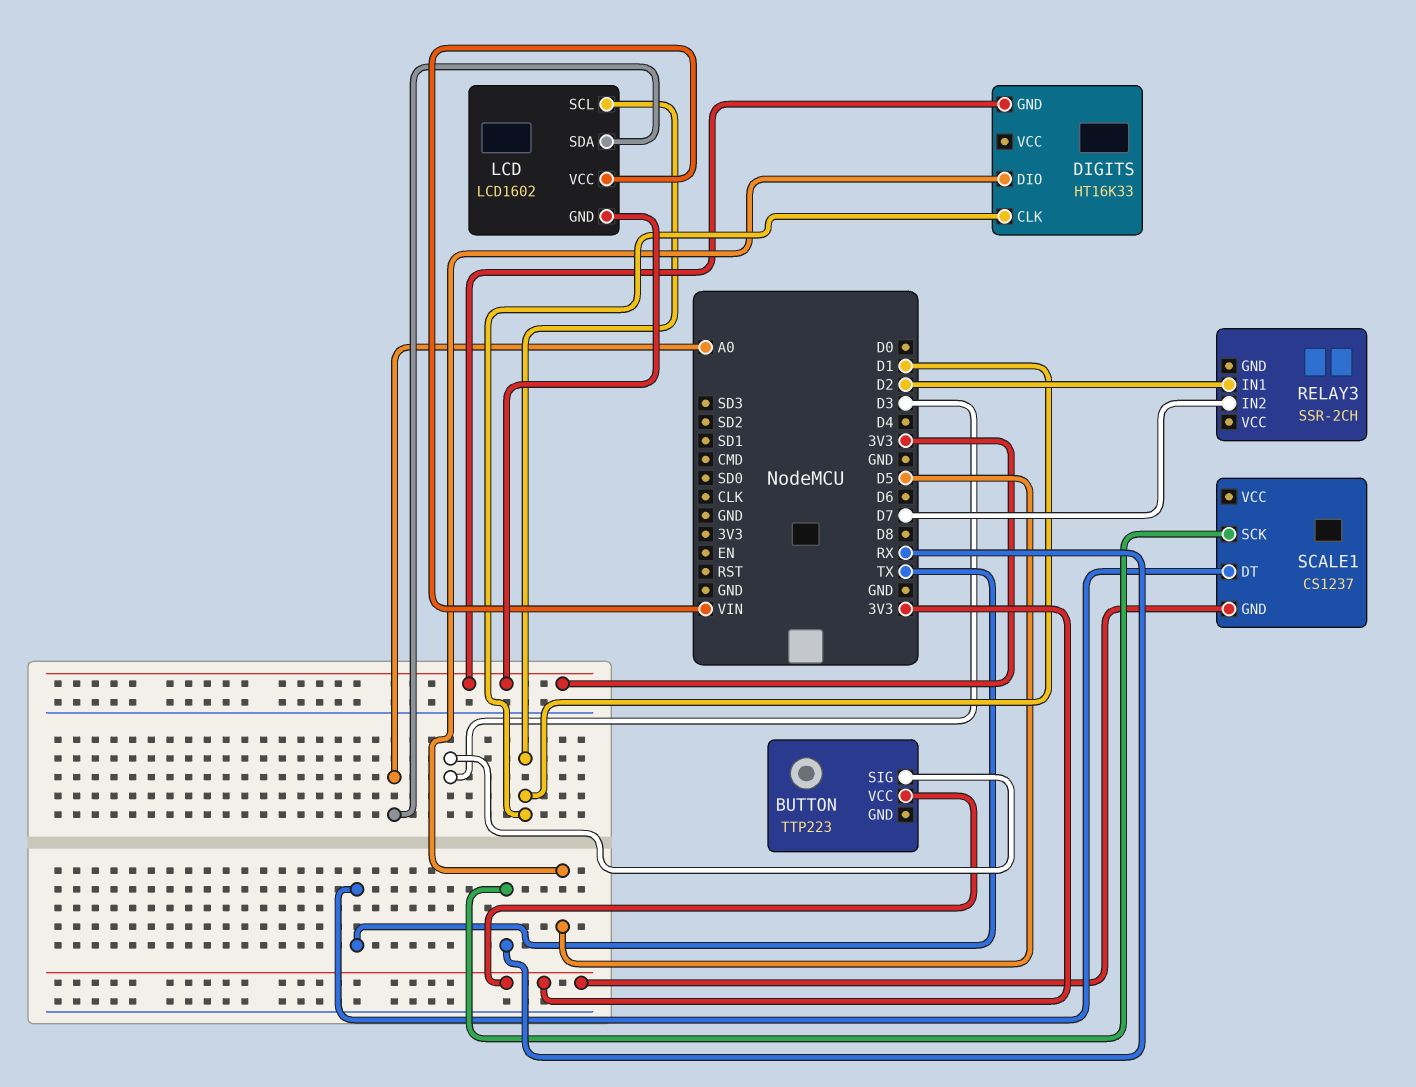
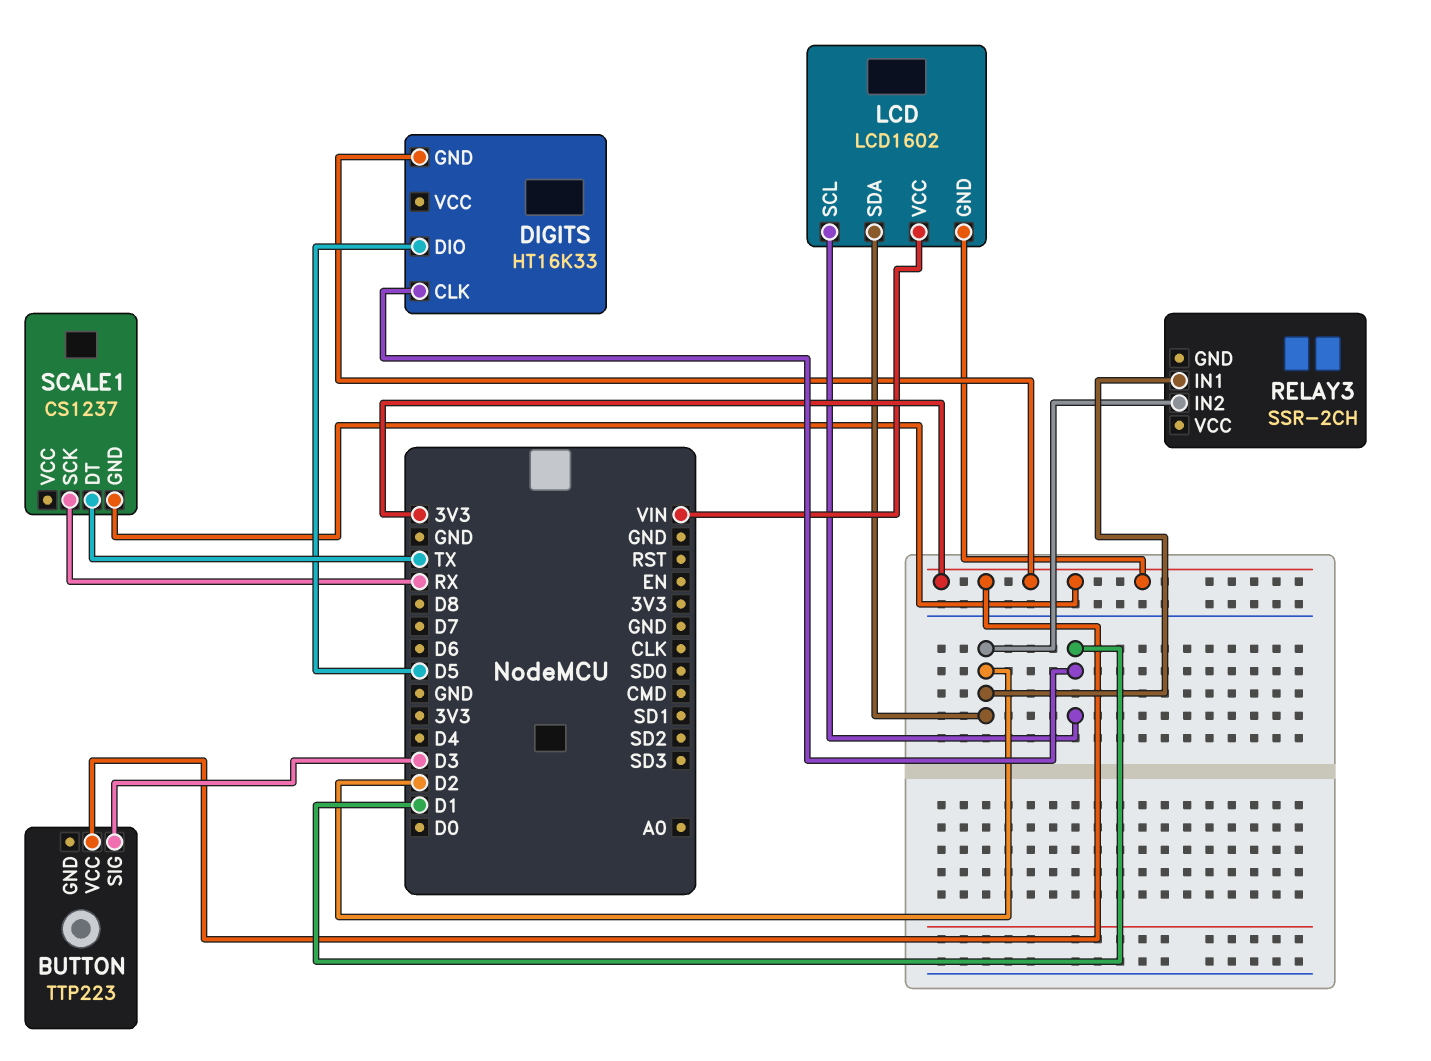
LCD pin SDA: A0 -> D2
RELAY3 pin IN2: D7 -> D2

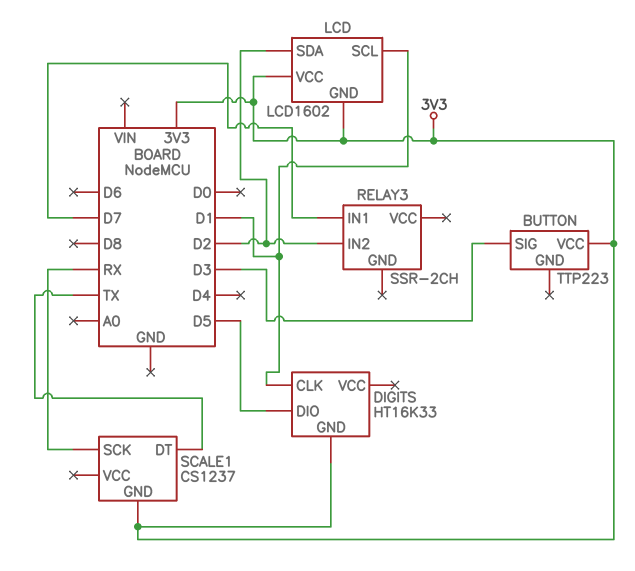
LCD pin VCC: VIN -> 3V3
RELAY3 pin IN1: D2 -> D7

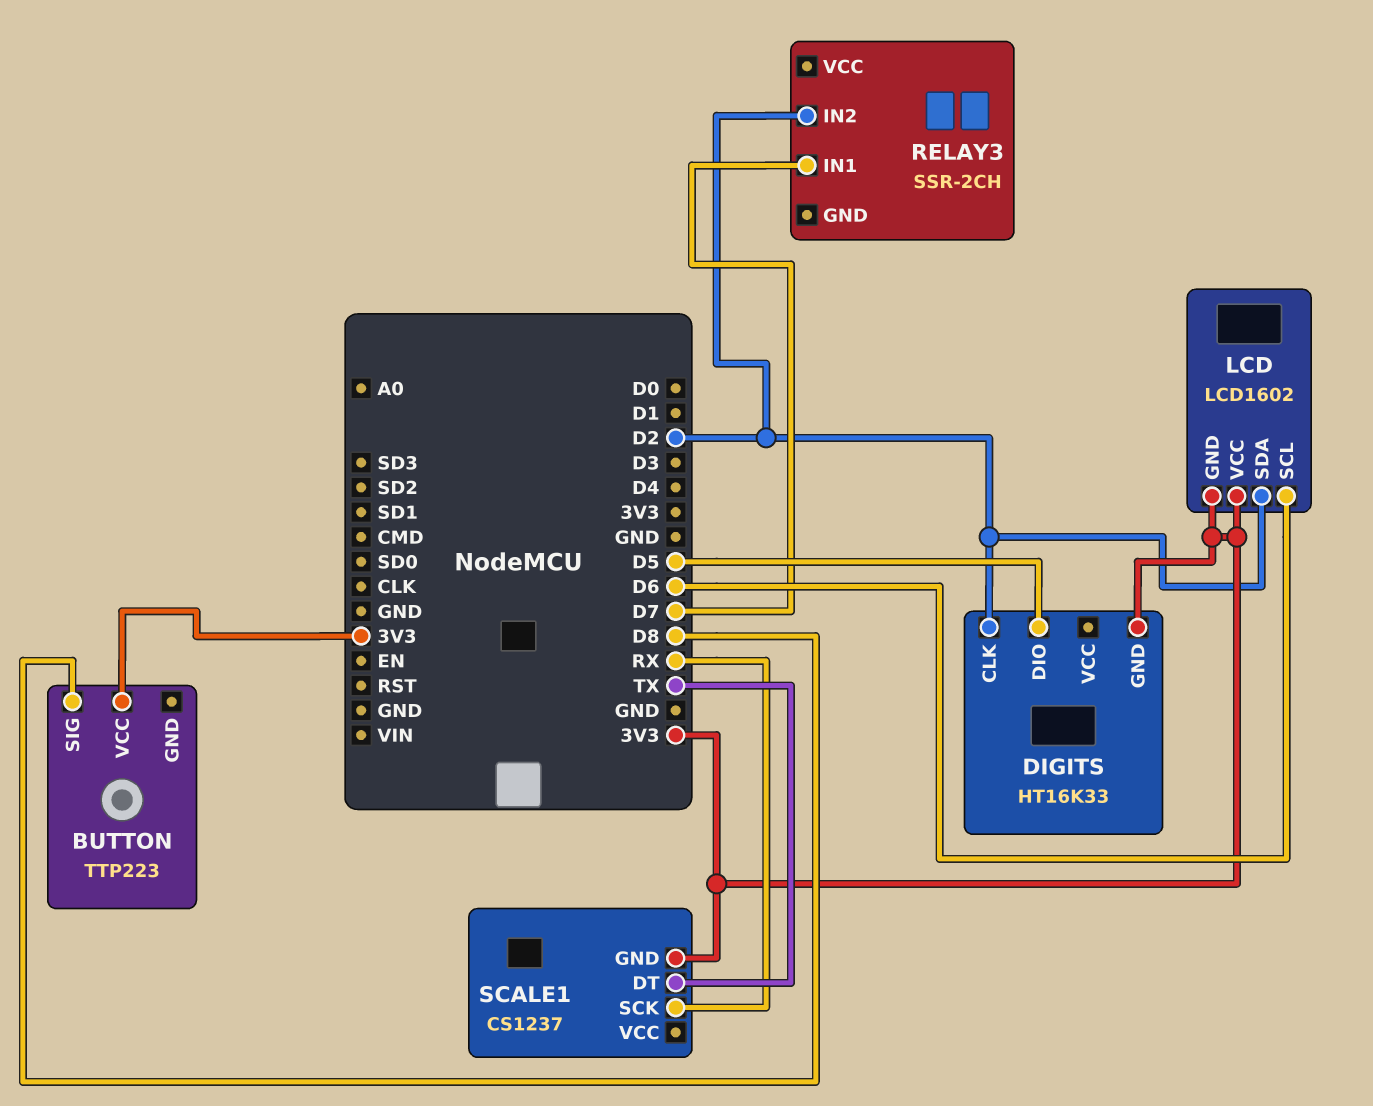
BUTTON pin SIG: D3 -> D8
DIGITS pin CLK: D1 -> D2
LCD pin SCL: D1 -> D6

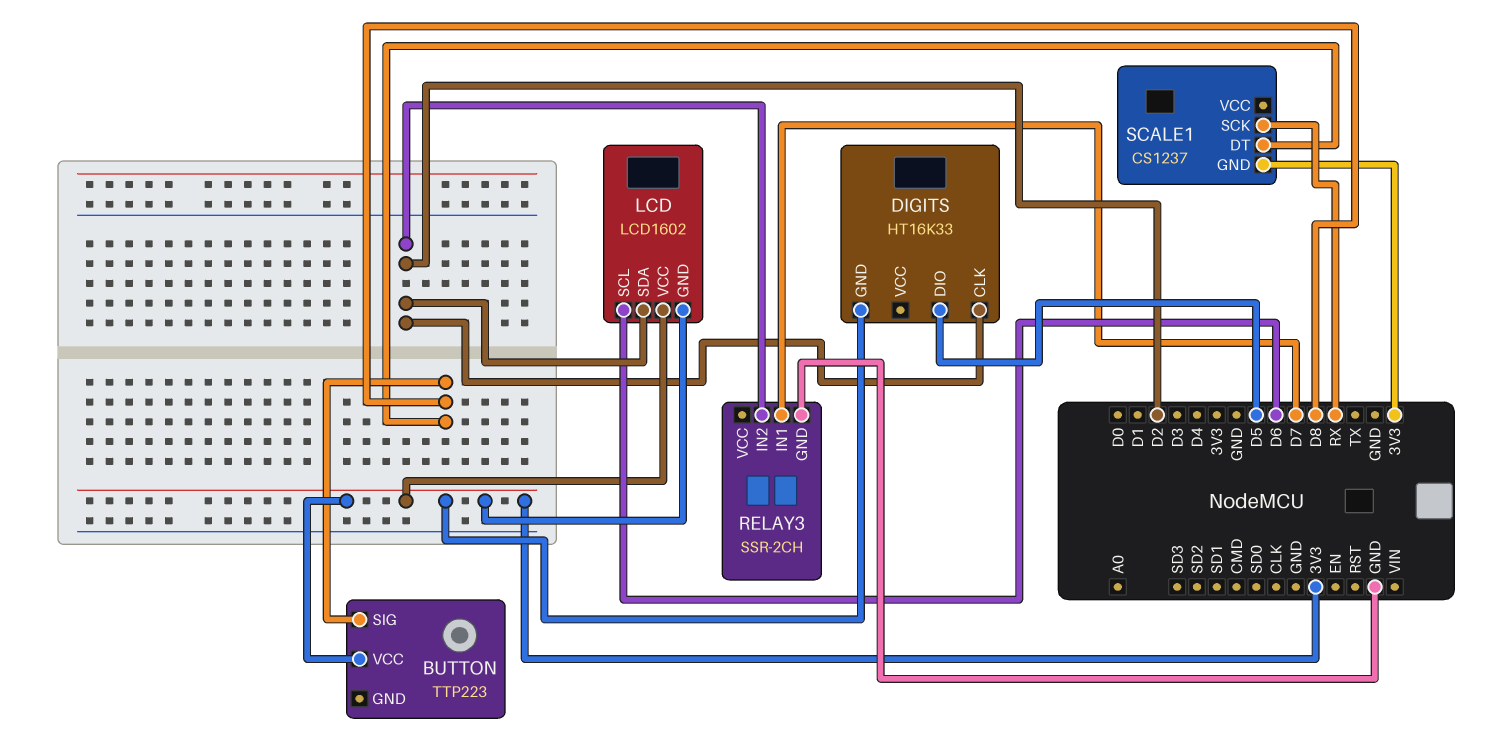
RELAY3 pin GND: none -> GND
SCALE1 pin DT: TX -> D8

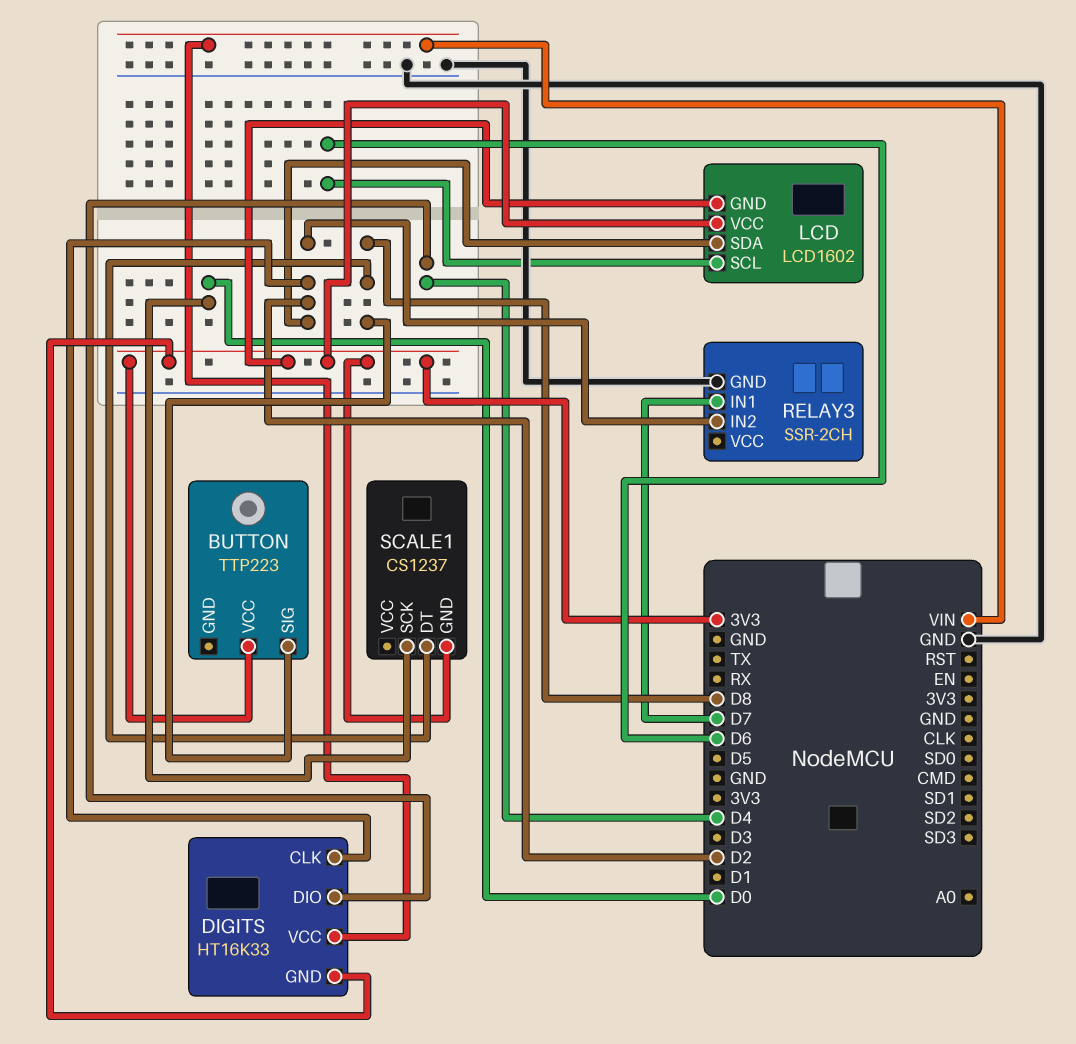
DIGITS pin DIO: D5 -> D4
DIGITS pin VCC: none -> VIN
SCALE1 pin SCK: RX -> D0

